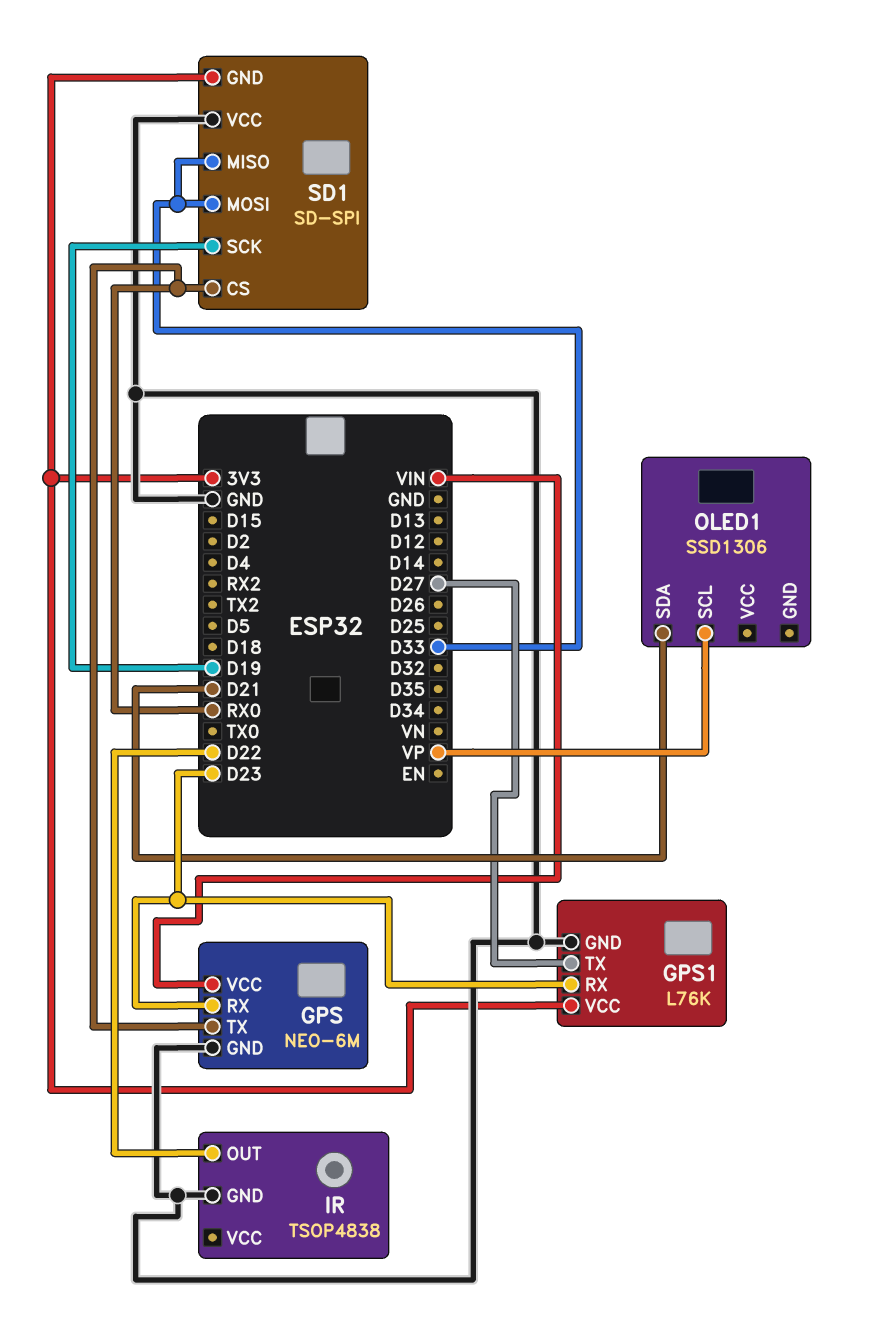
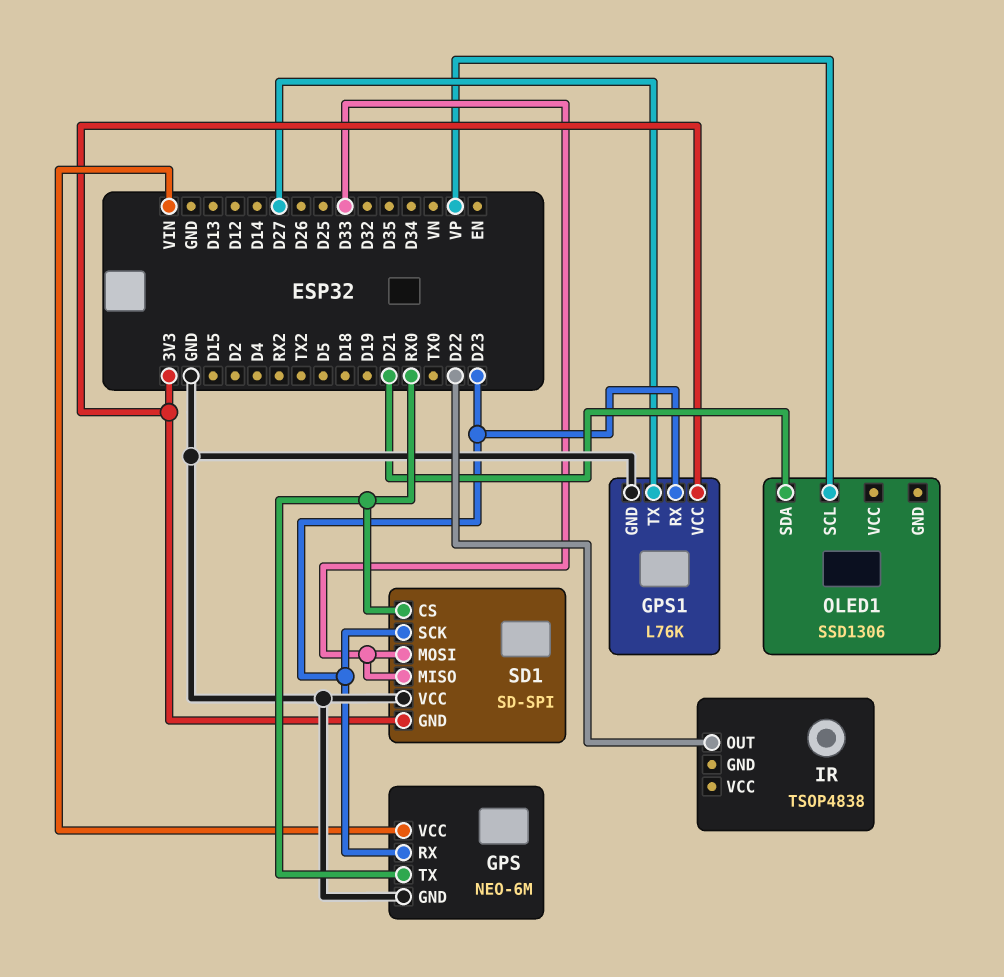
IR pin GND: GND -> none
SD1 pin SCK: D19 -> D23

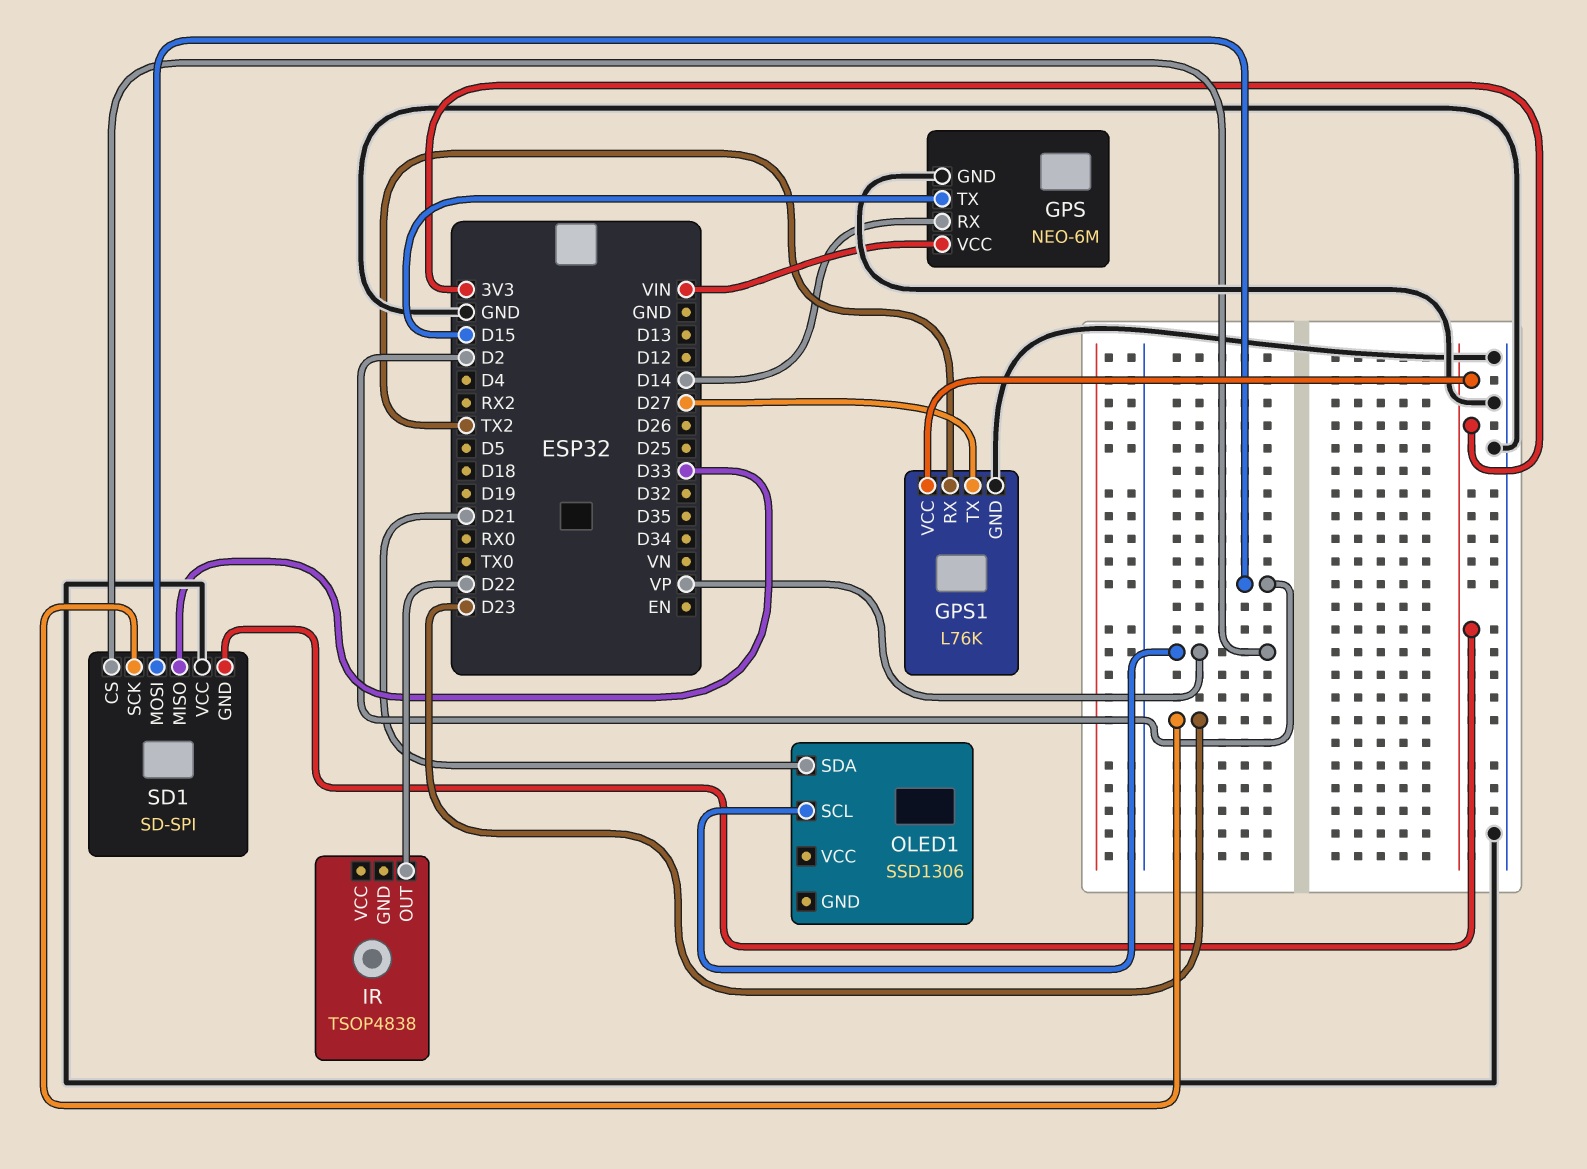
GPS pin RX: D23 -> D14
GPS pin TX: RX0 -> D15
GPS1 pin RX: D23 -> TX2
SD1 pin CS: RX0 -> VP
SD1 pin MOSI: D33 -> D2

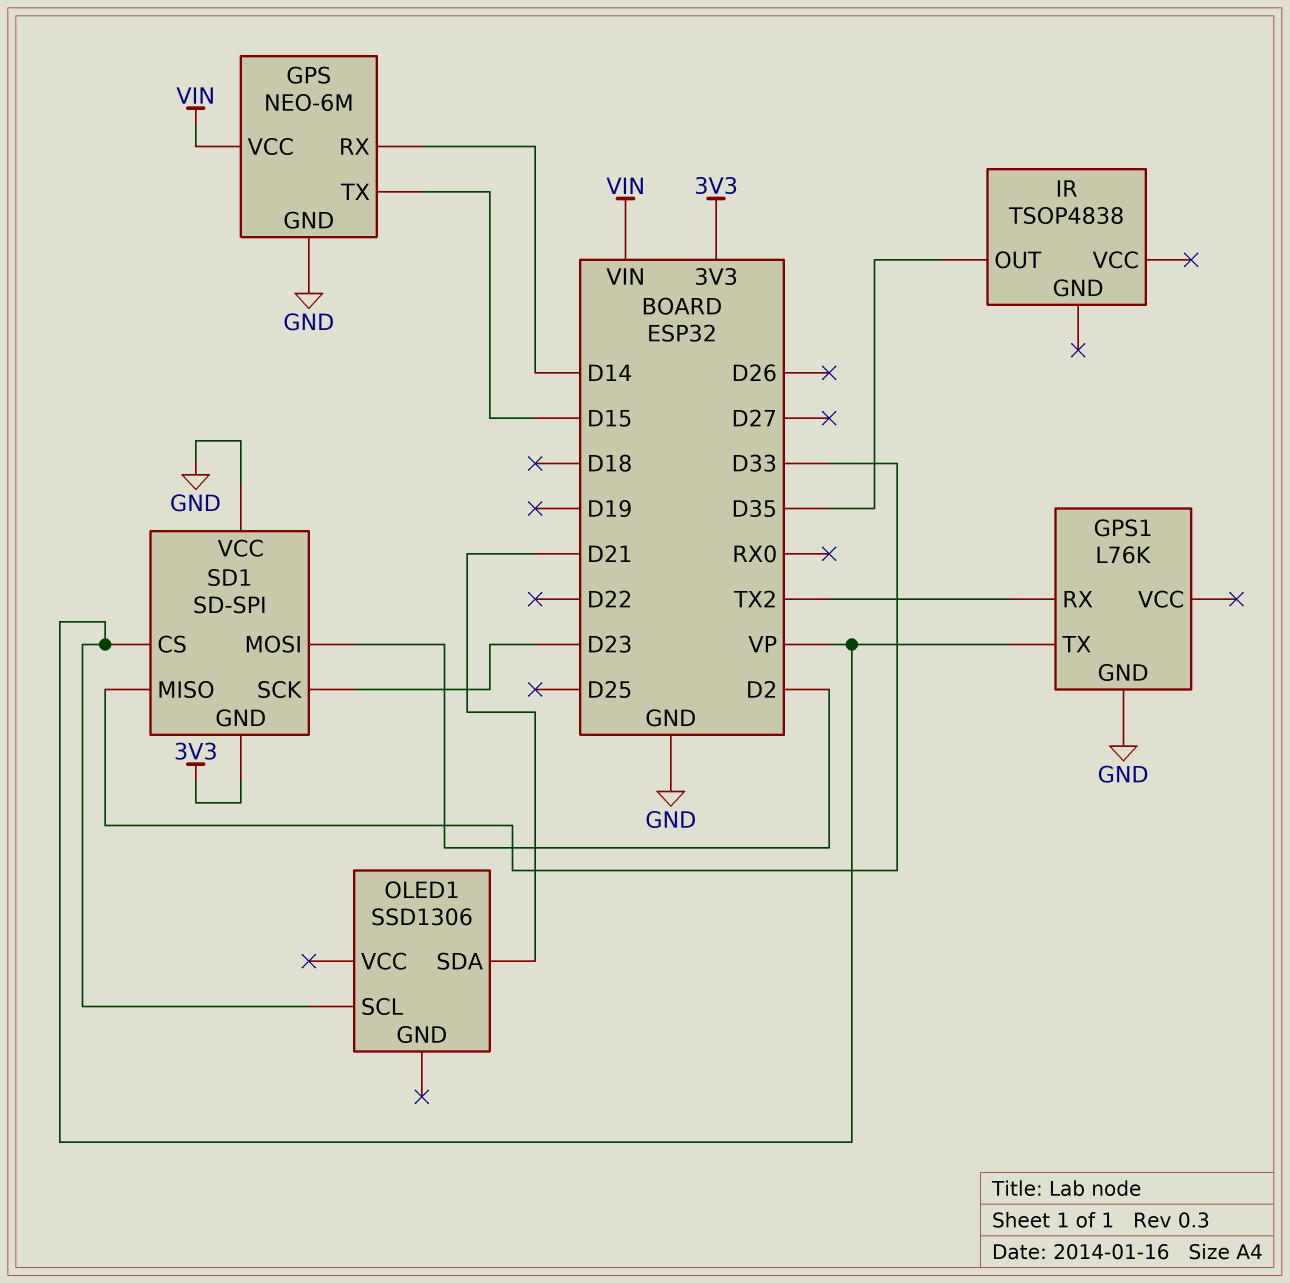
GPS1 pin TX: D27 -> VP
GPS1 pin VCC: 3V3 -> none
IR pin OUT: D22 -> D35

